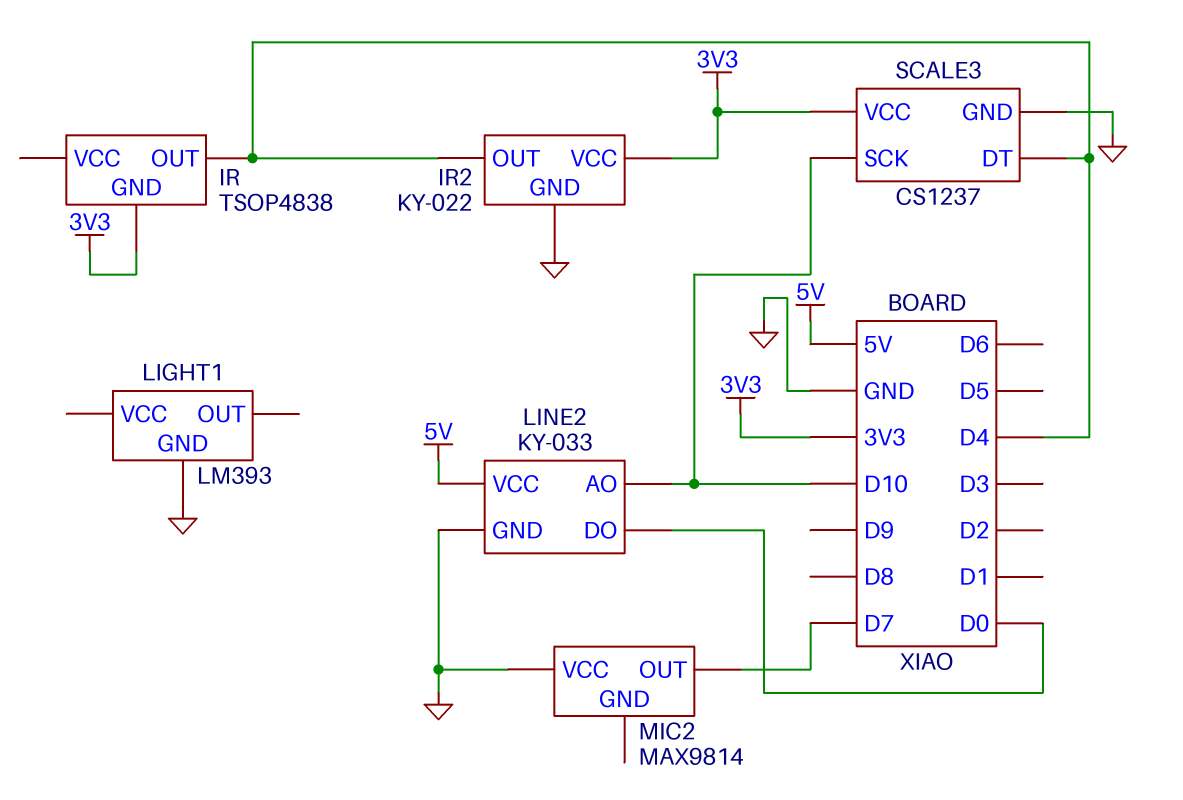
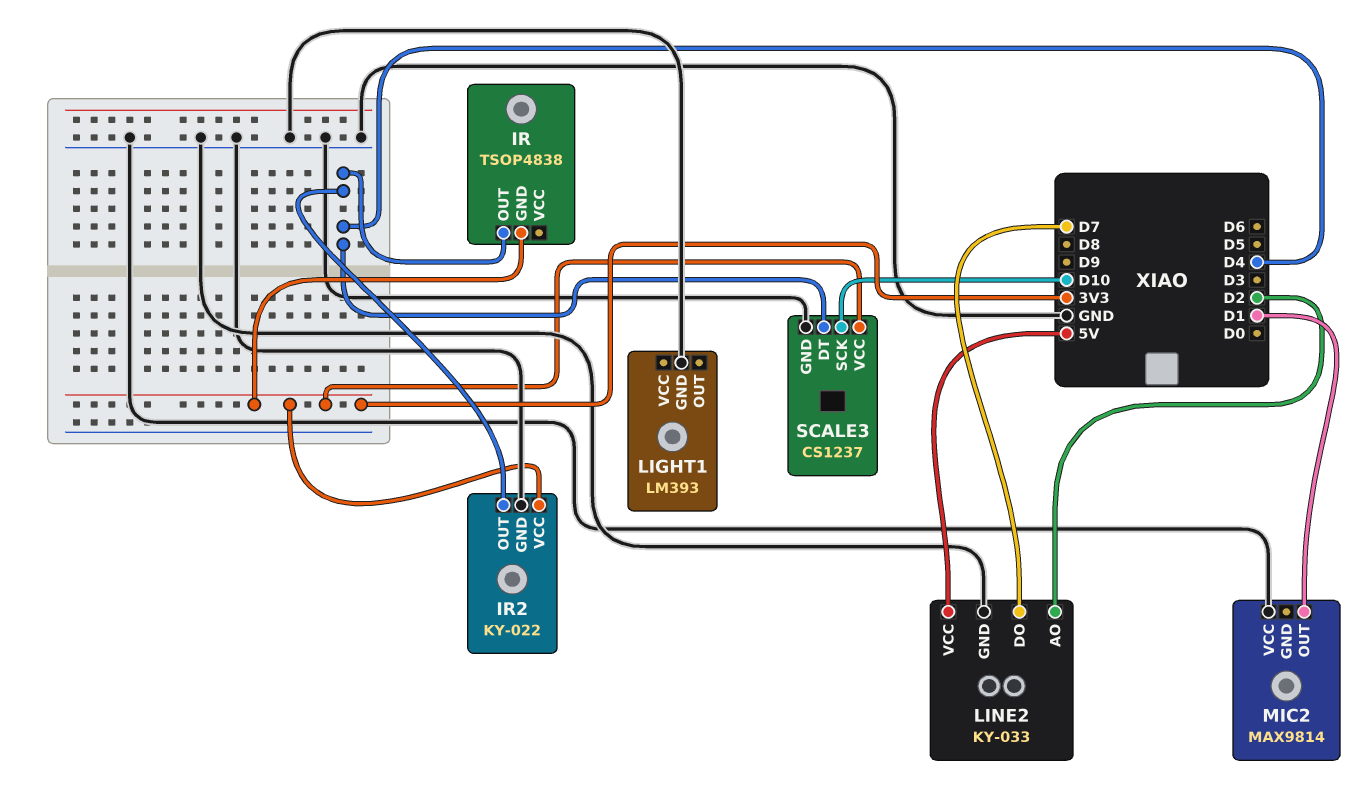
LINE2 pin AO: D10 -> D2
LINE2 pin DO: D0 -> D7
MIC2 pin OUT: D7 -> D1

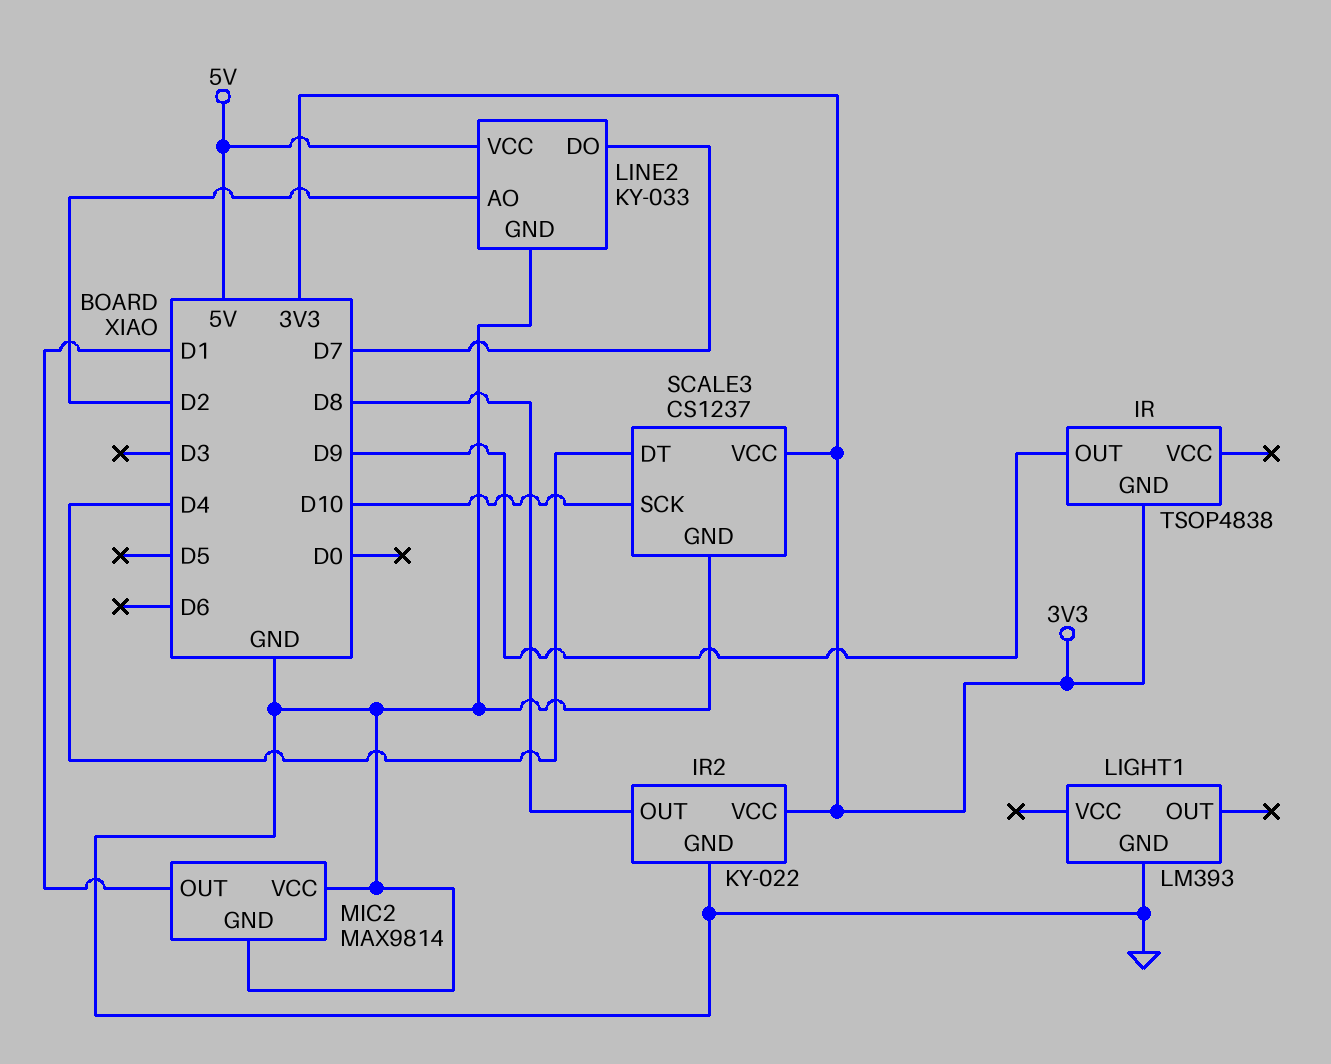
IR pin OUT: D4 -> D9
IR2 pin OUT: D4 -> D8
MIC2 pin GND: none -> GND

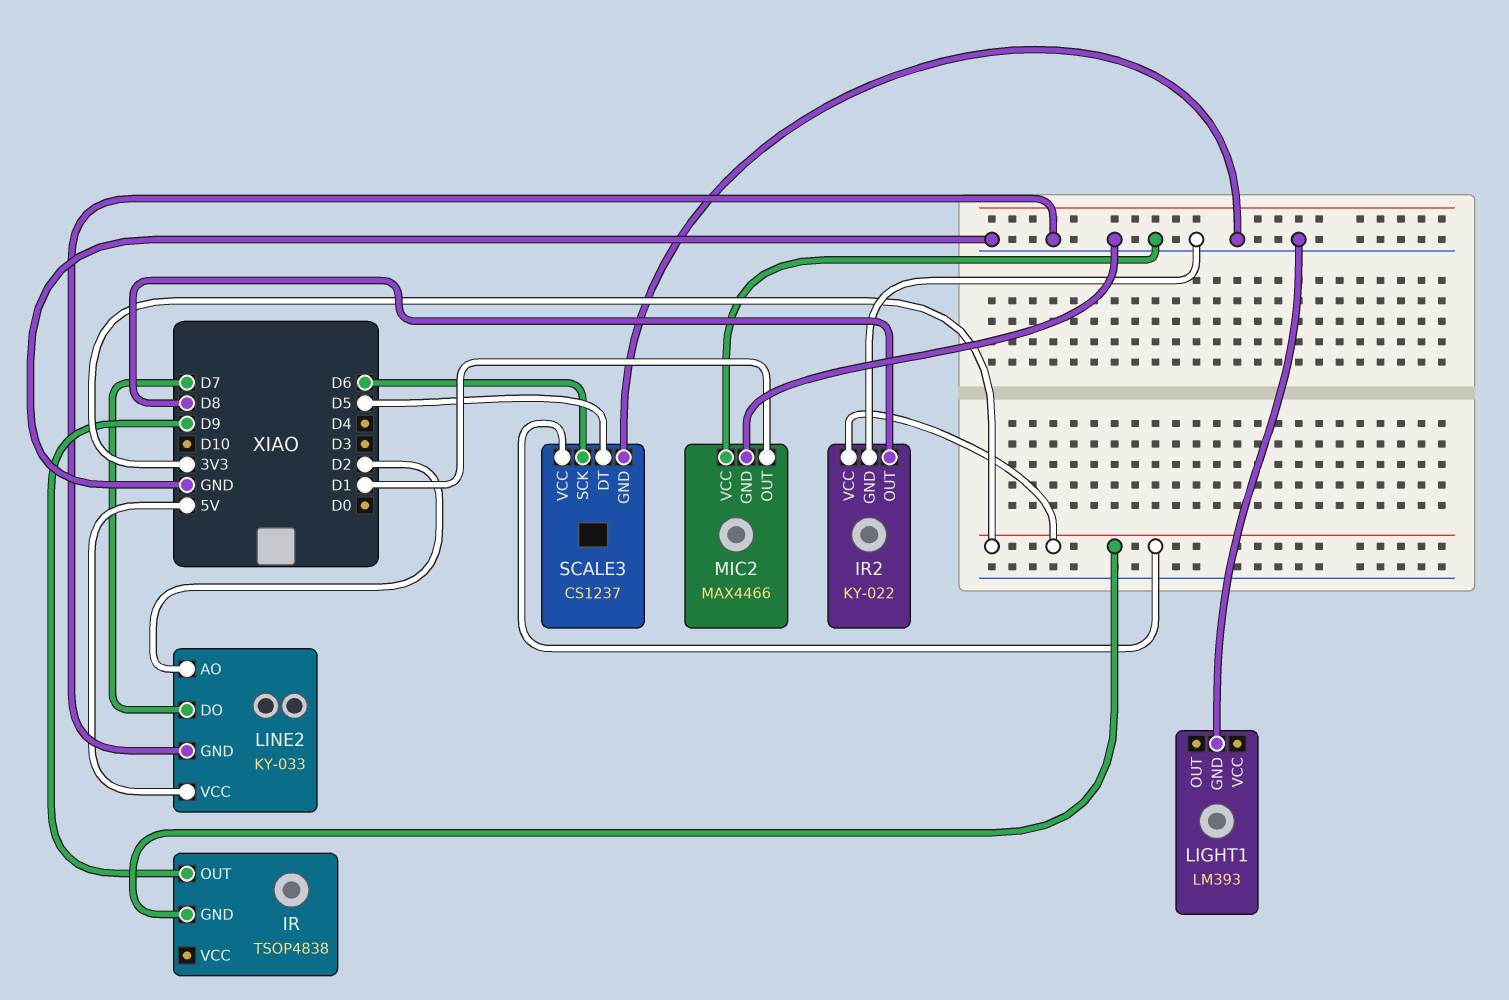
MIC2: MAX9814 -> MAX4466
SCALE3 pin DT: D4 -> D5
SCALE3 pin SCK: D10 -> D6

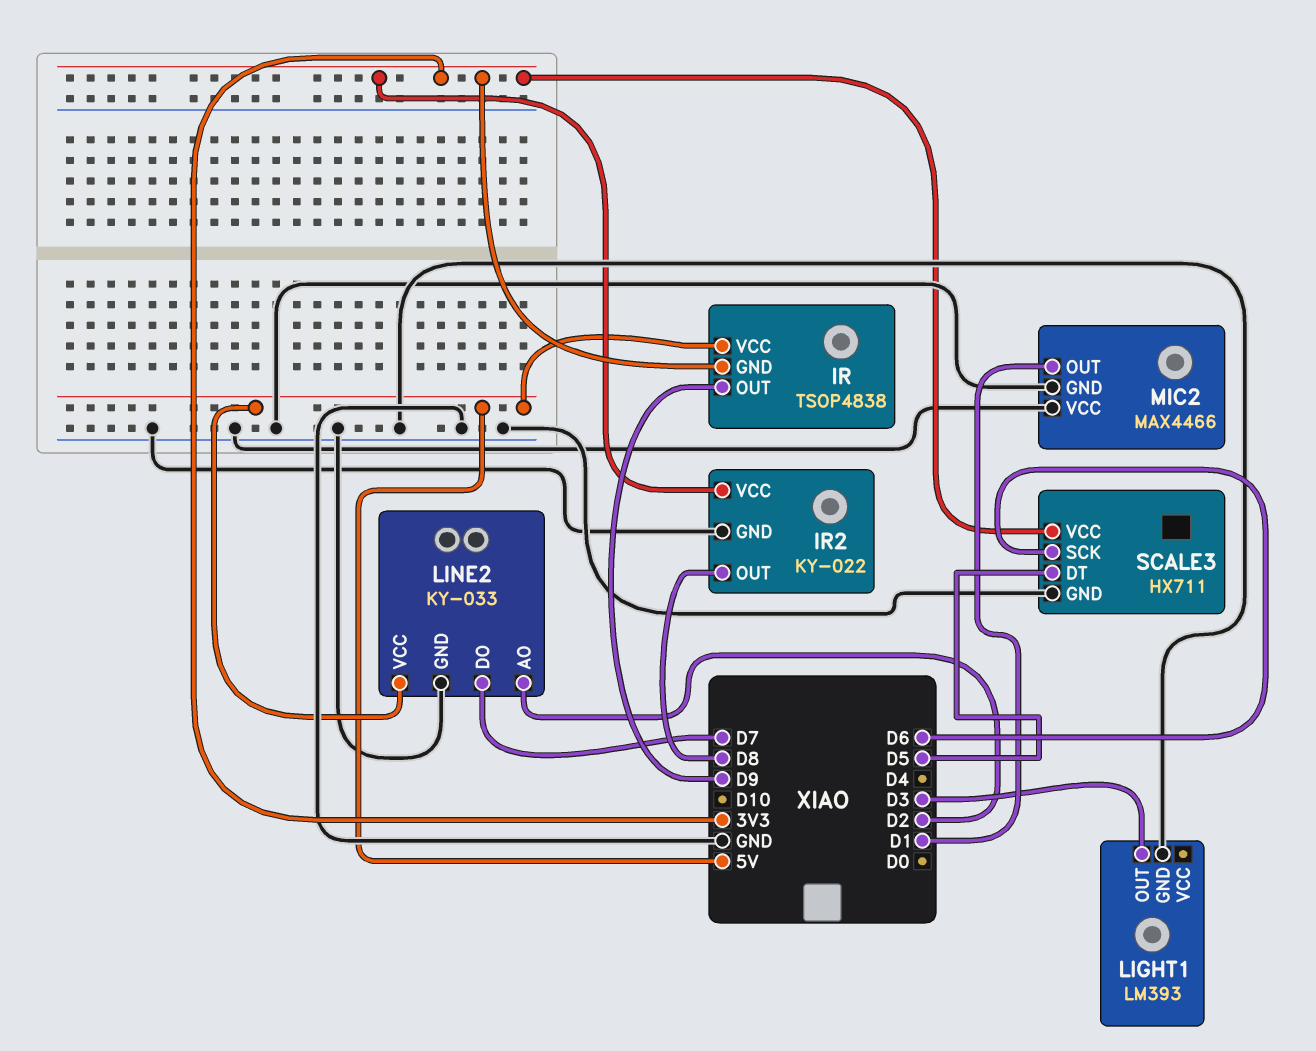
IR pin VCC: none -> 5V
LIGHT1 pin OUT: none -> D3
SCALE3: CS1237 -> HX711

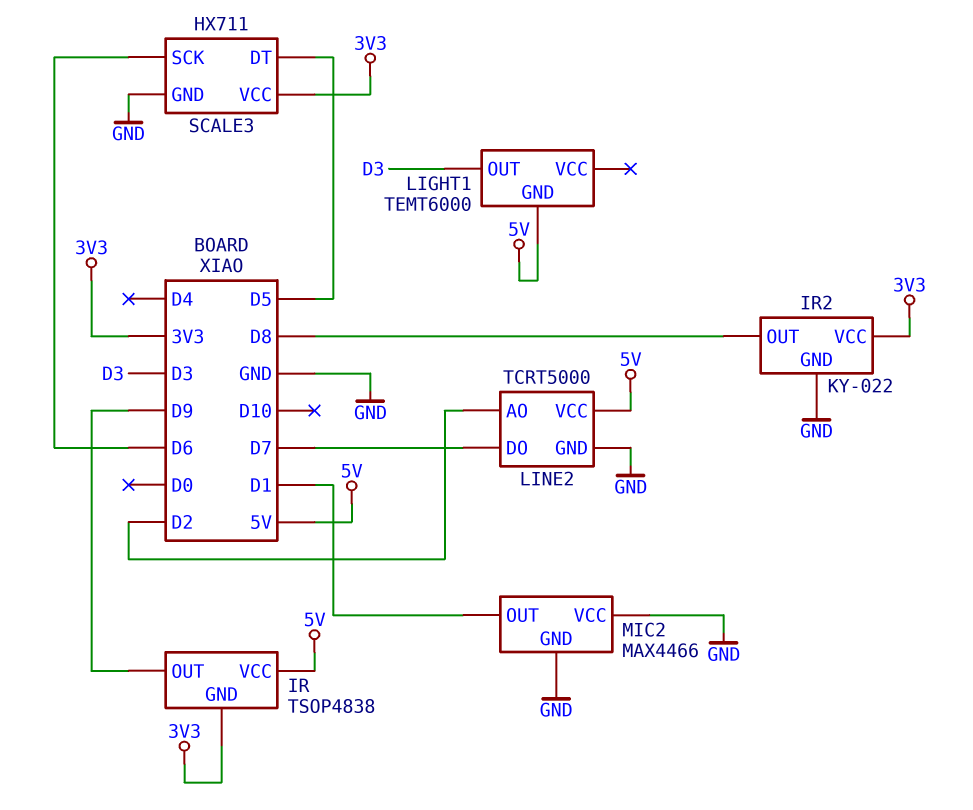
LIGHT1: LM393 -> TEMT6000
LIGHT1 pin GND: GND -> 5V
LINE2: KY-033 -> TCRT5000

